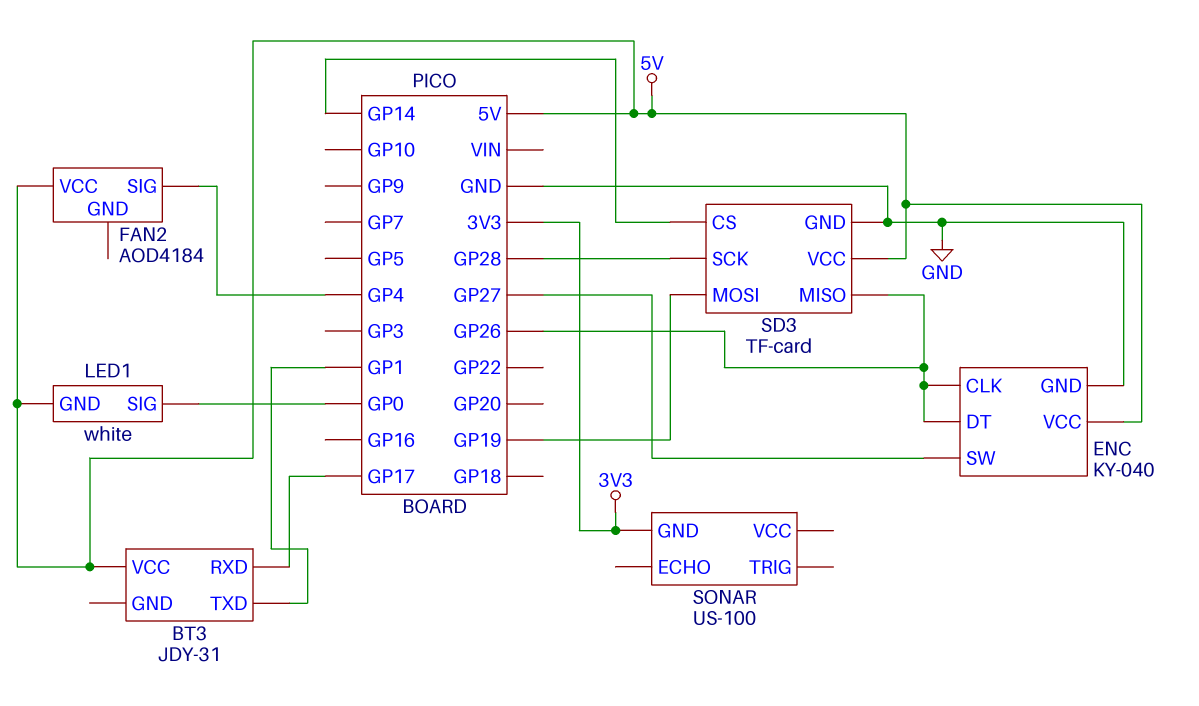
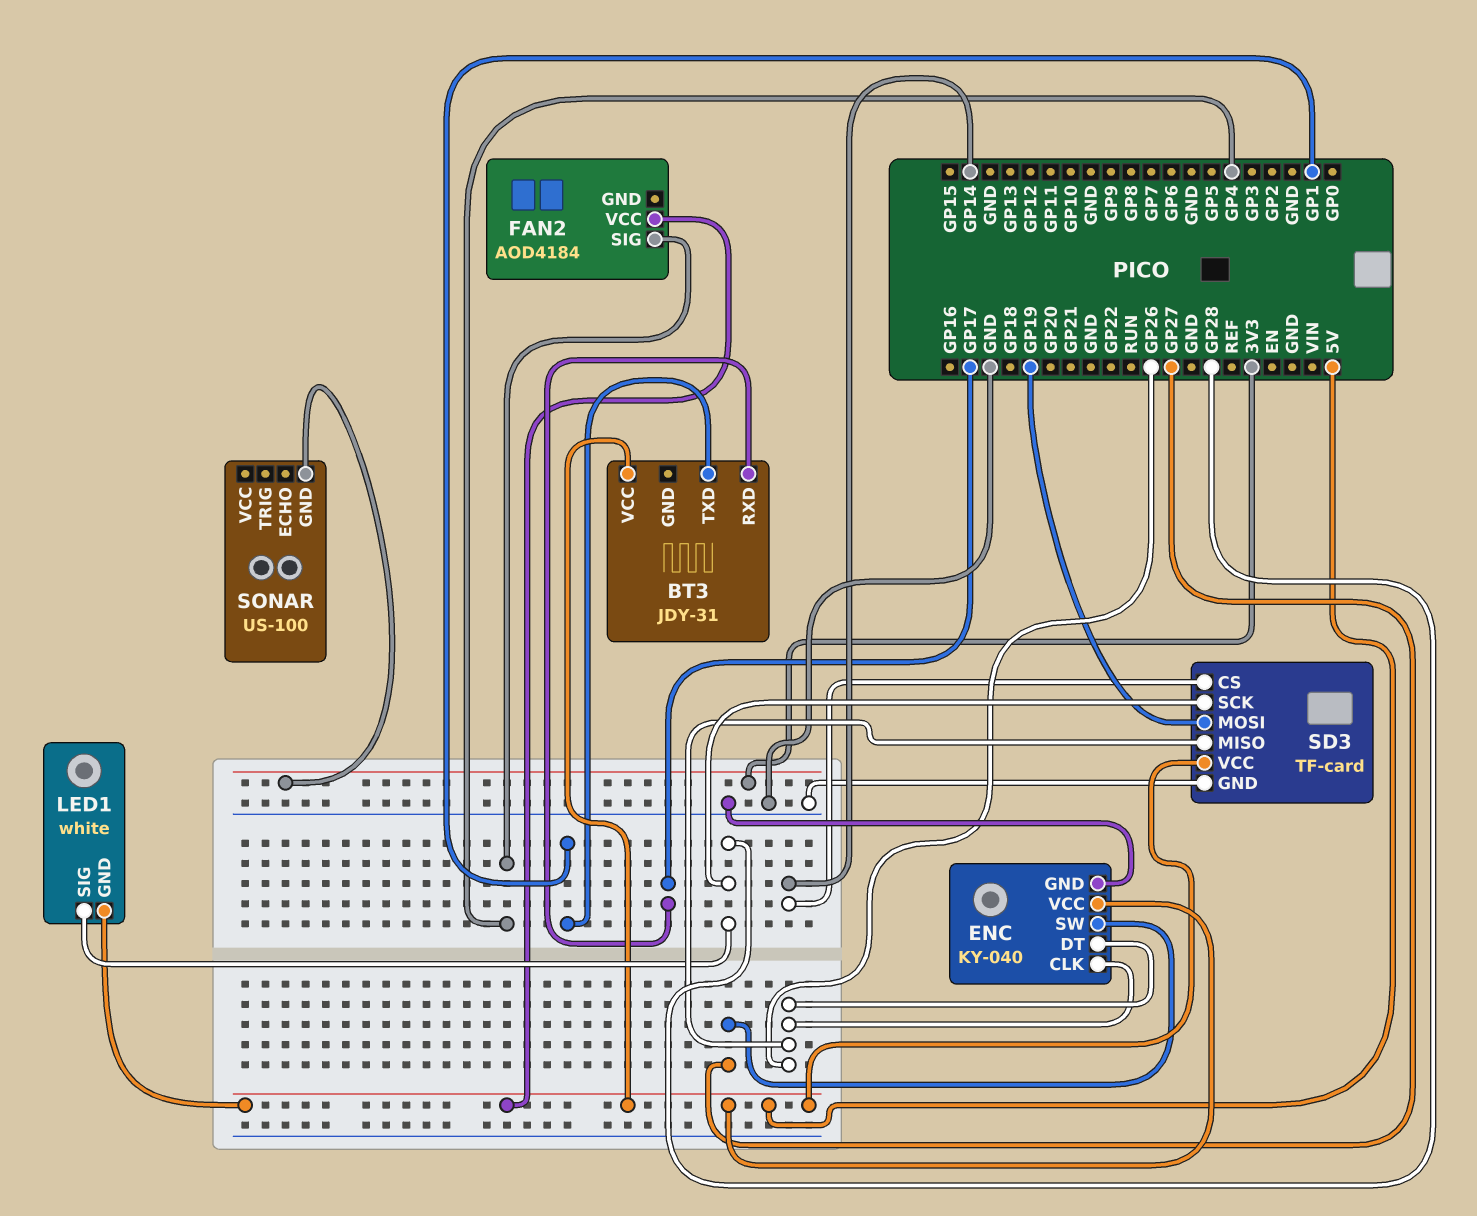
LED1 pin SIG: GP0 -> GP28

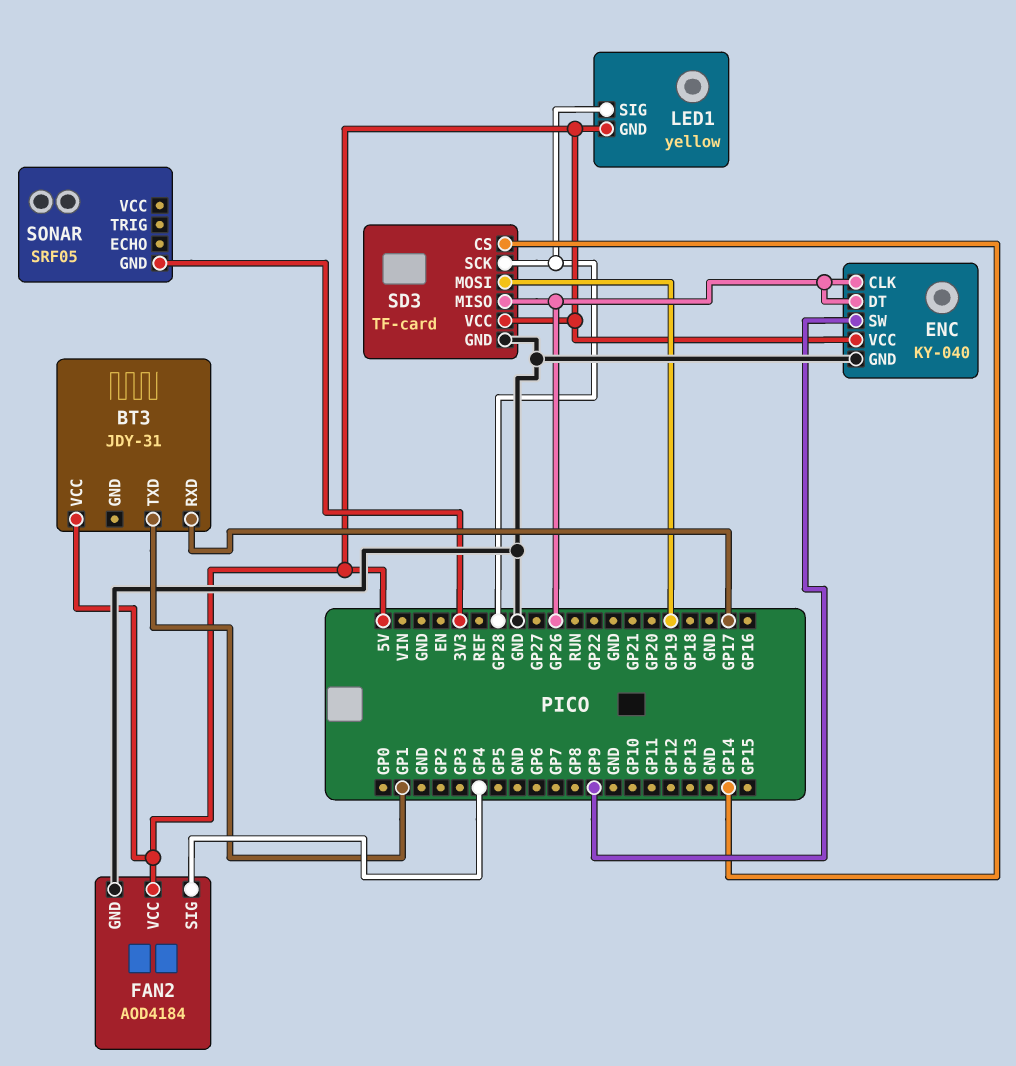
ENC pin SW: GP27 -> GP9
FAN2 pin GND: none -> GND
LED1: white -> yellow
SONAR: US-100 -> SRF05

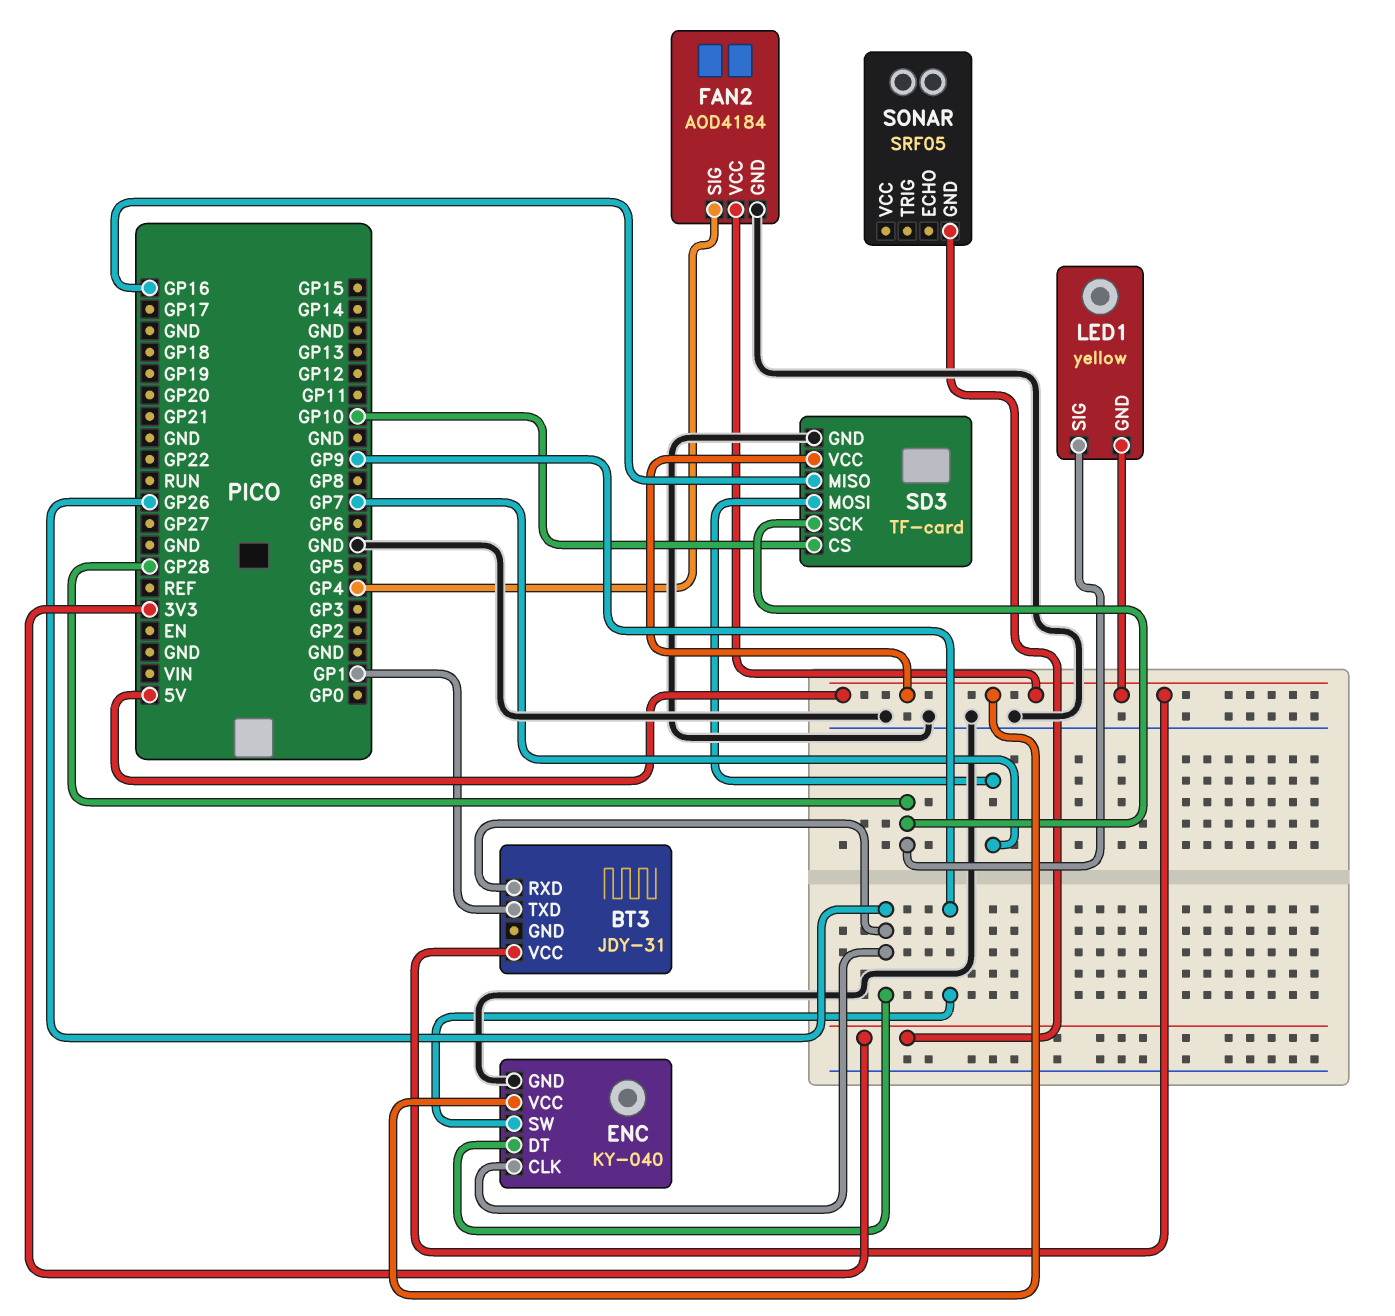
BT3 pin RXD: GP17 -> GP26
SD3 pin CS: GP14 -> GP10
SD3 pin MISO: GP26 -> GP16
SD3 pin MOSI: GP19 -> GP7

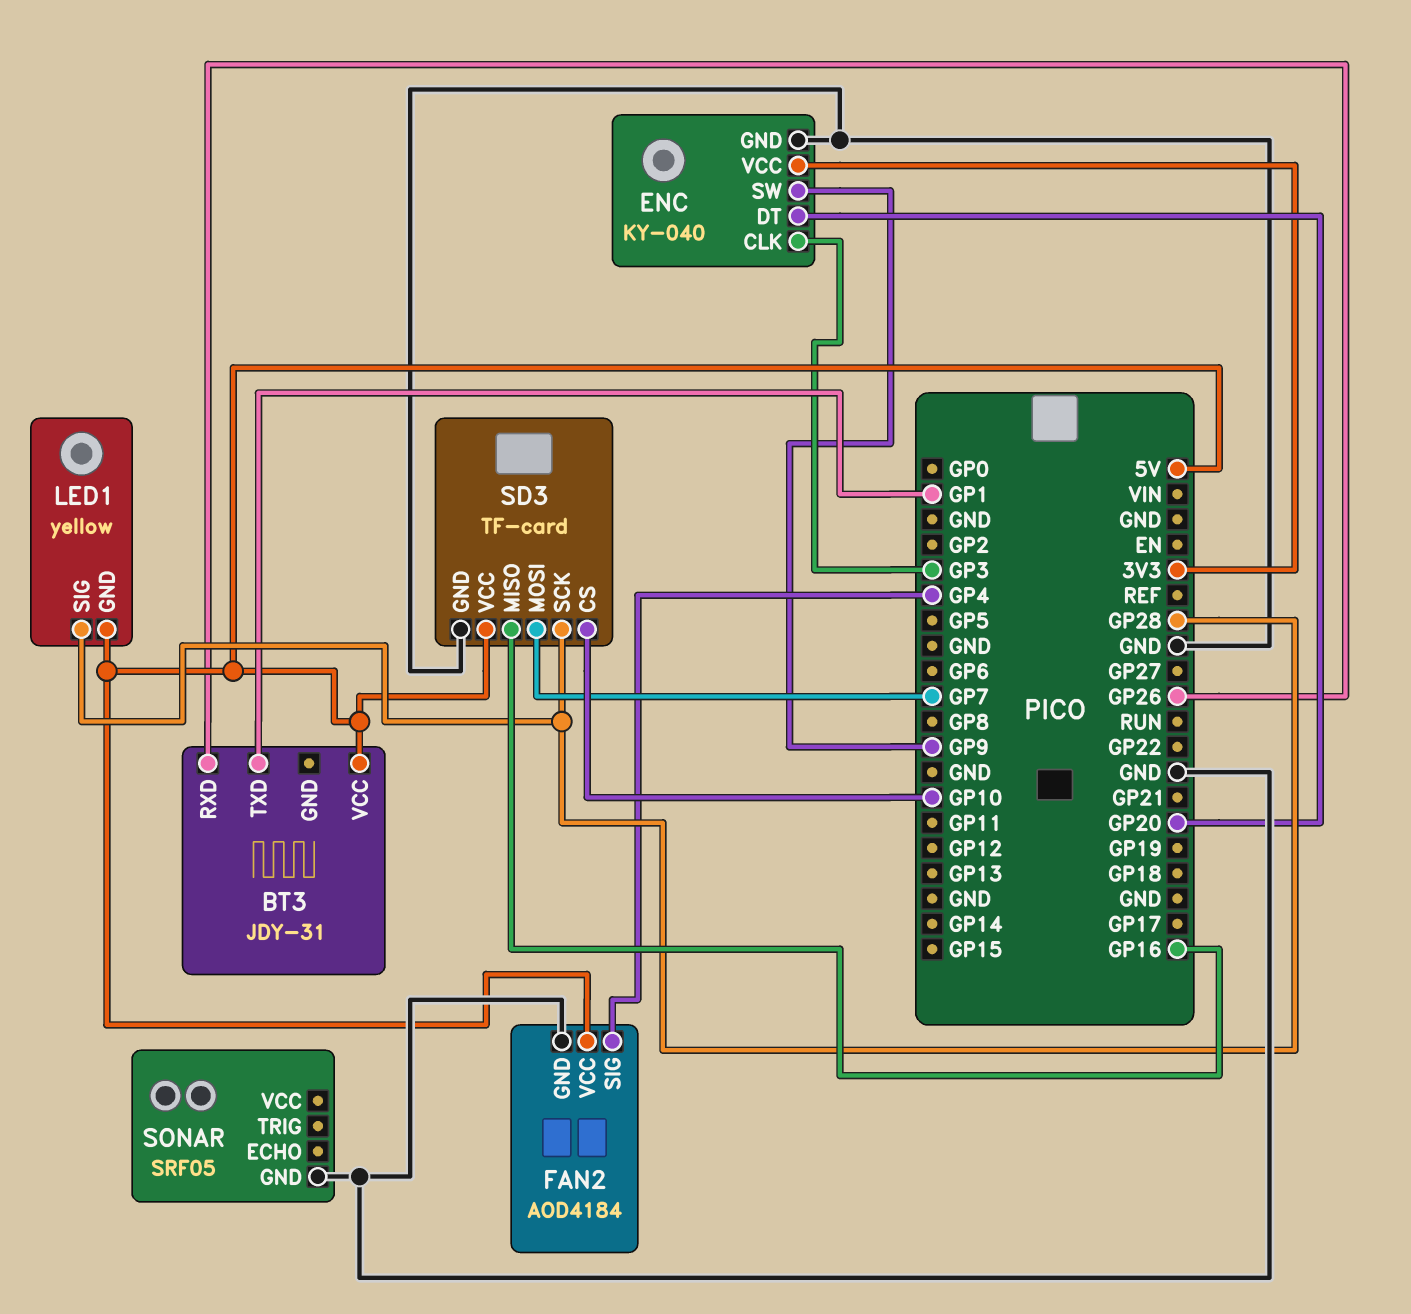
ENC pin CLK: GP26 -> GP3
ENC pin DT: GP26 -> GP20
ENC pin VCC: 5V -> 3V3
SONAR pin GND: 3V3 -> GND

